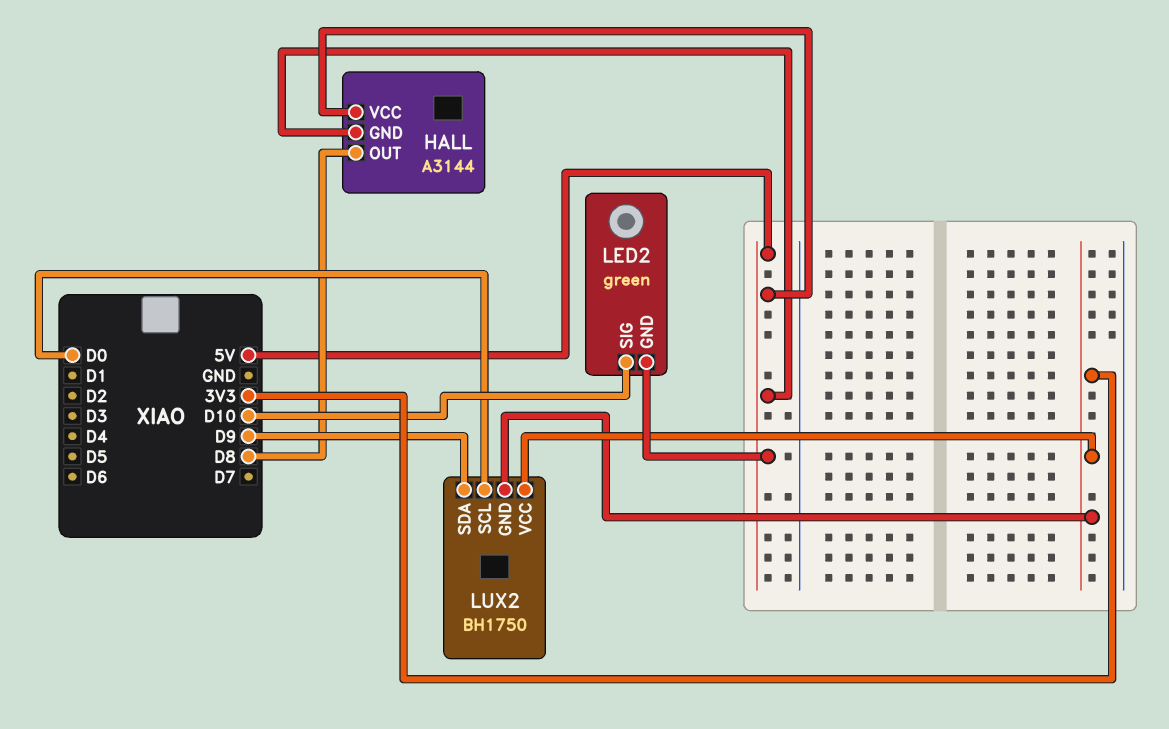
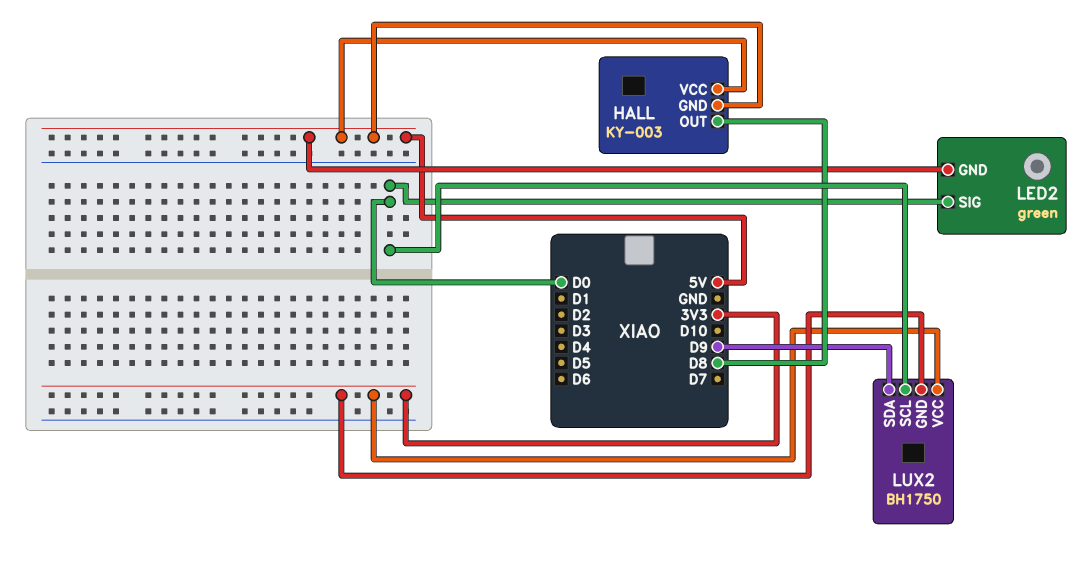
HALL: A3144 -> KY-003
LED2 pin SIG: D10 -> D0

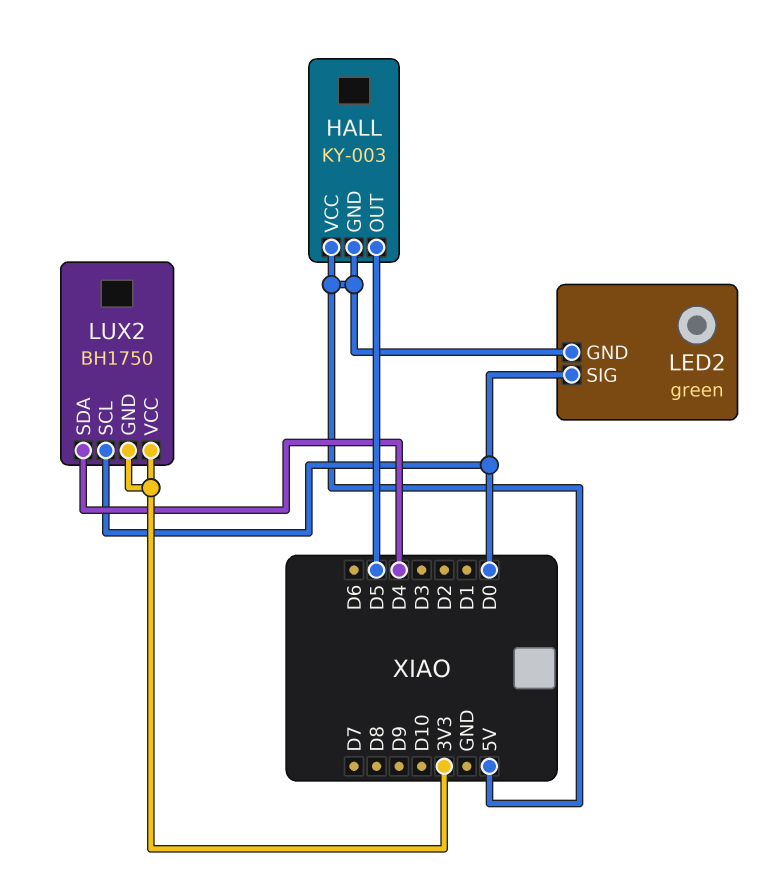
HALL pin OUT: D8 -> D5
LUX2 pin SDA: D9 -> D4

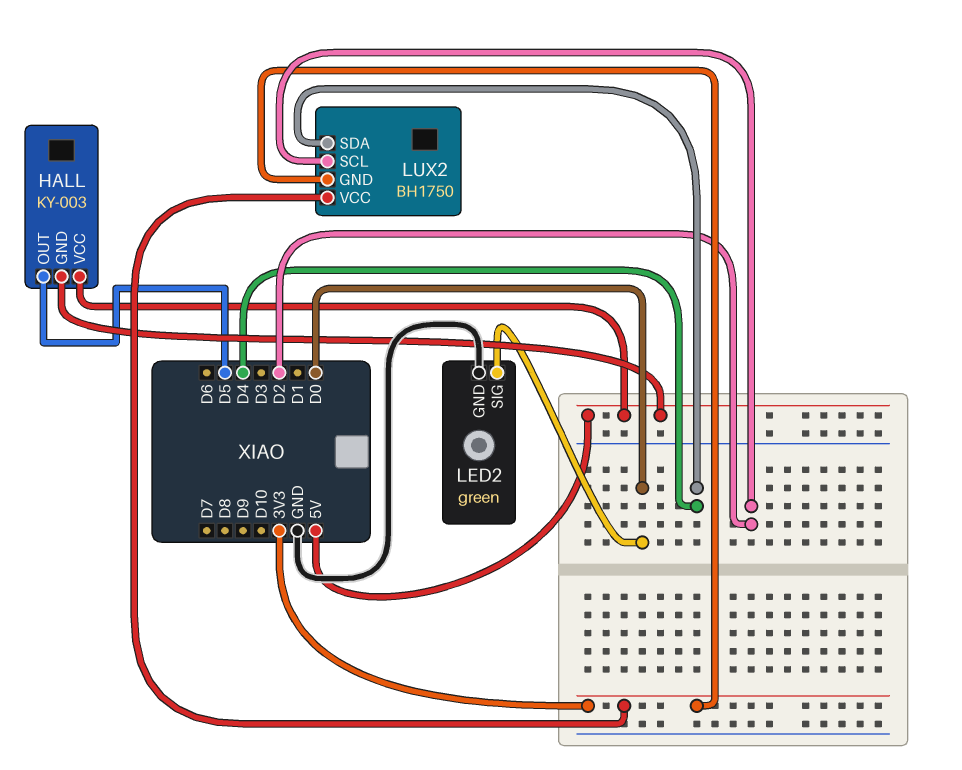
LED2 pin GND: 5V -> GND
LUX2 pin SCL: D0 -> D2

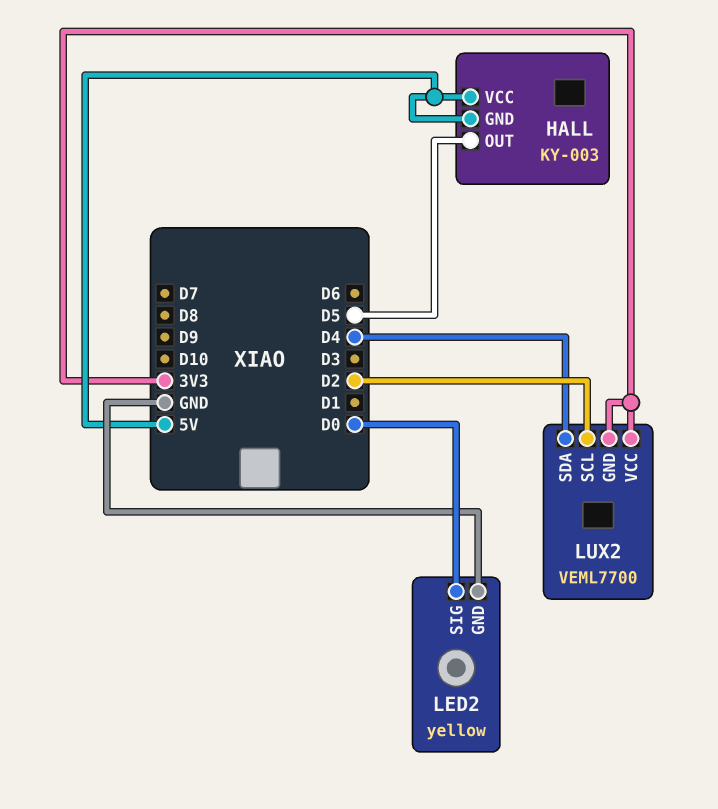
LED2: green -> yellow
LUX2: BH1750 -> VEML7700

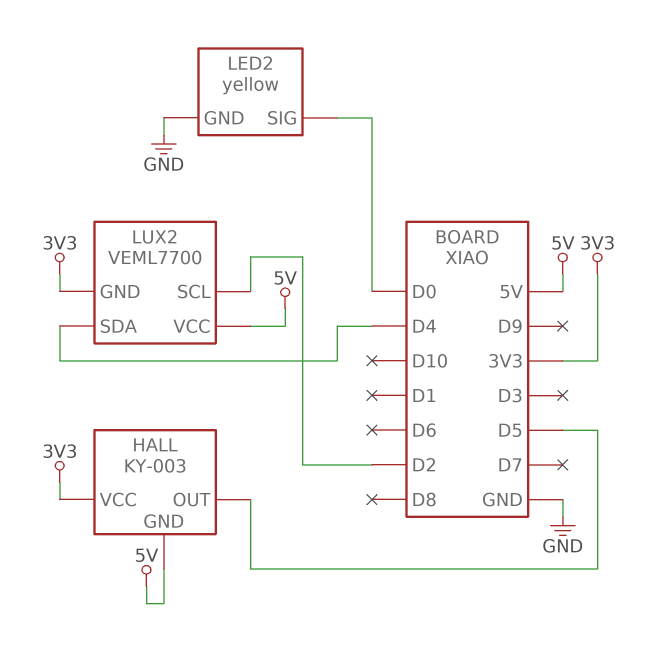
HALL pin VCC: 5V -> 3V3
LUX2 pin VCC: 3V3 -> 5V

